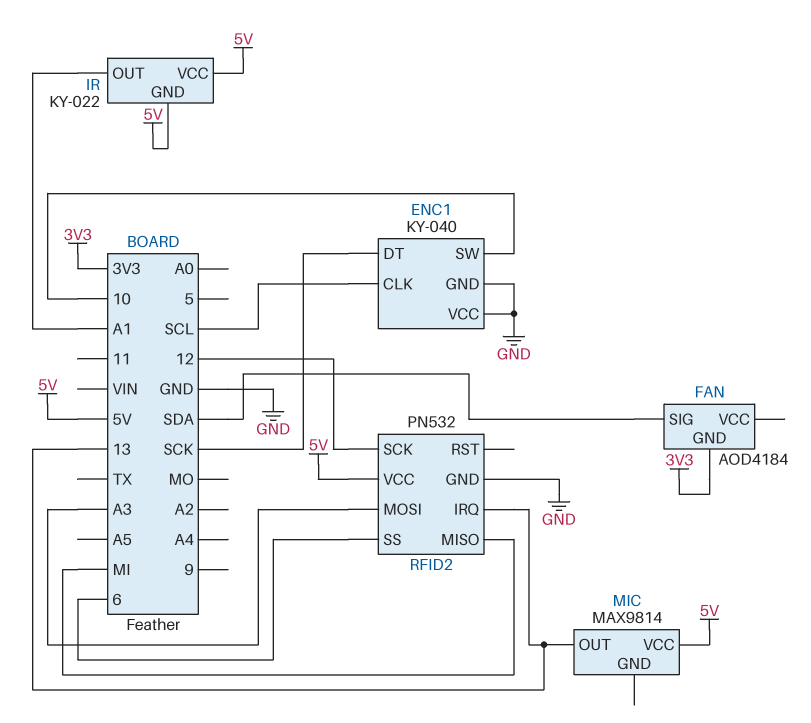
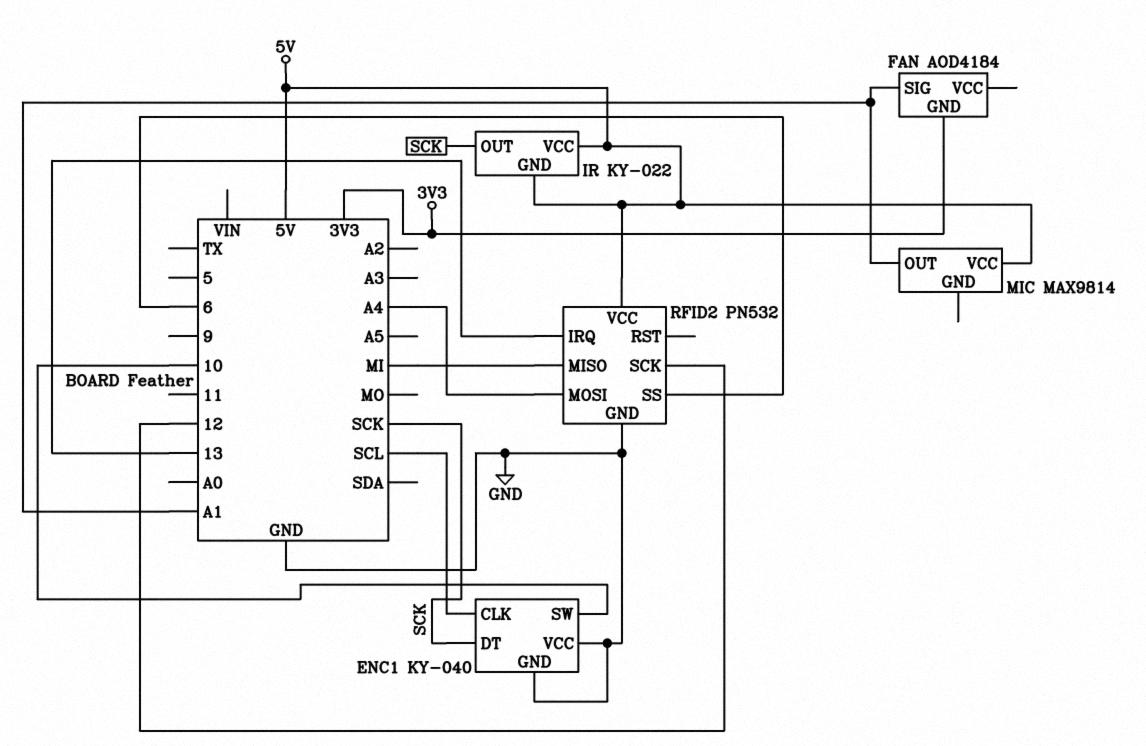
FAN pin SIG: SDA -> A1
IR pin OUT: A1 -> SCK
MIC pin OUT: 13 -> A1
RFID2 pin MOSI: A3 -> A4

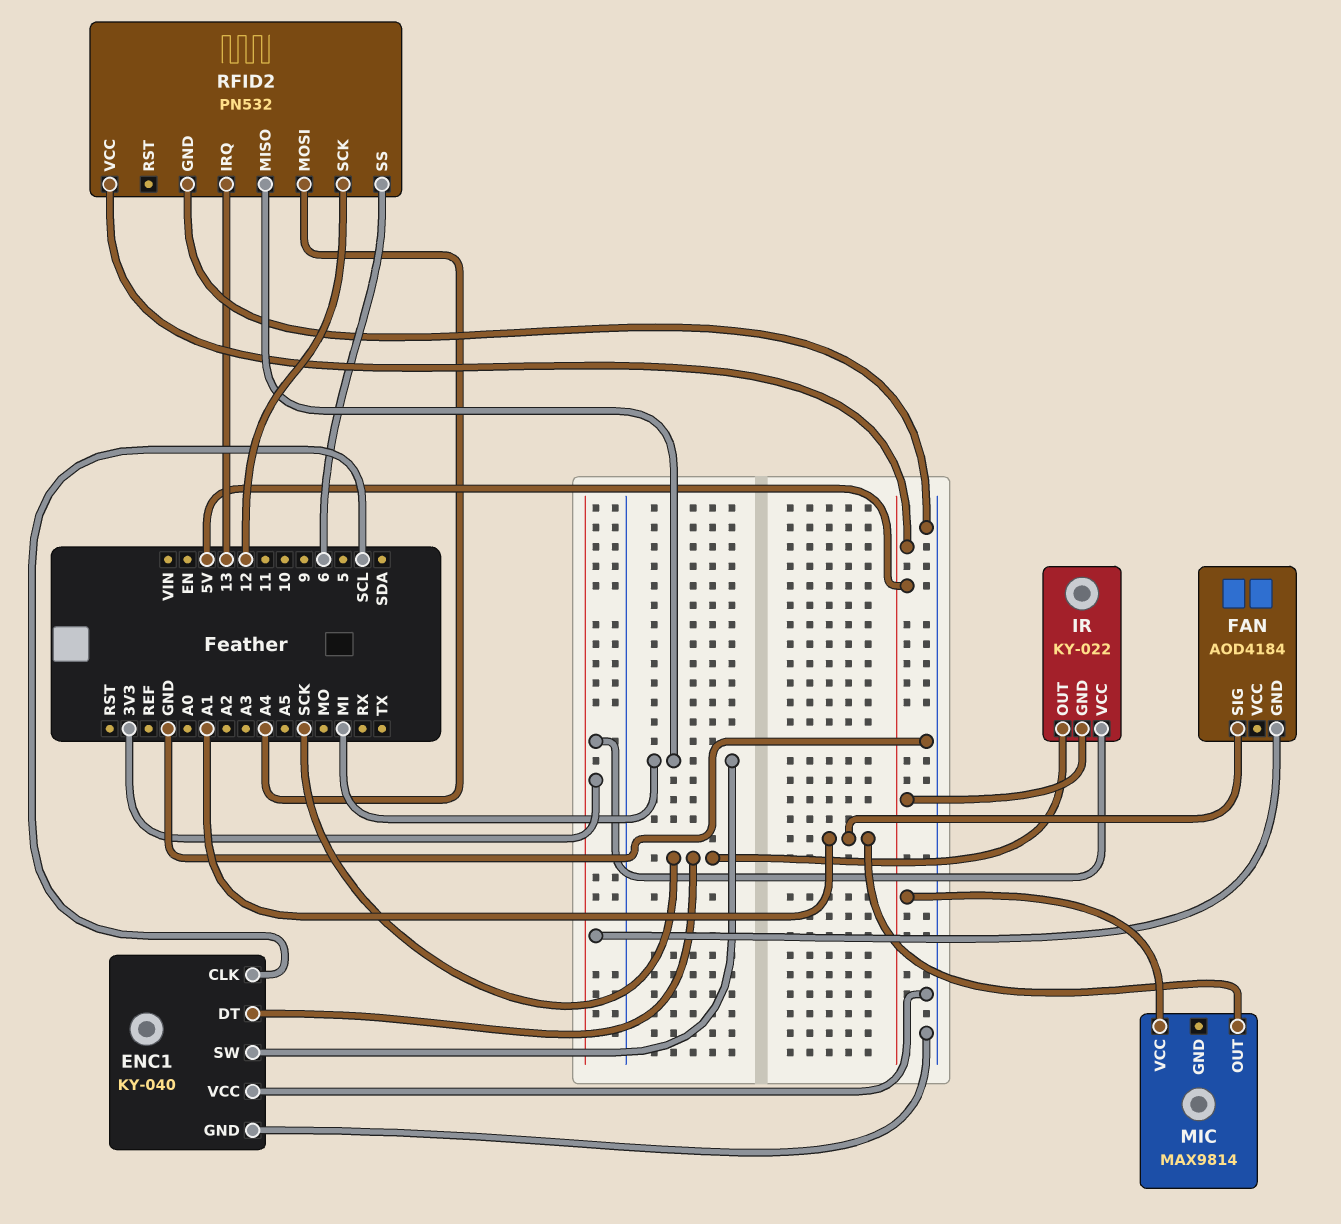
ENC1 pin SW: 10 -> MI
IR pin VCC: 5V -> 3V3

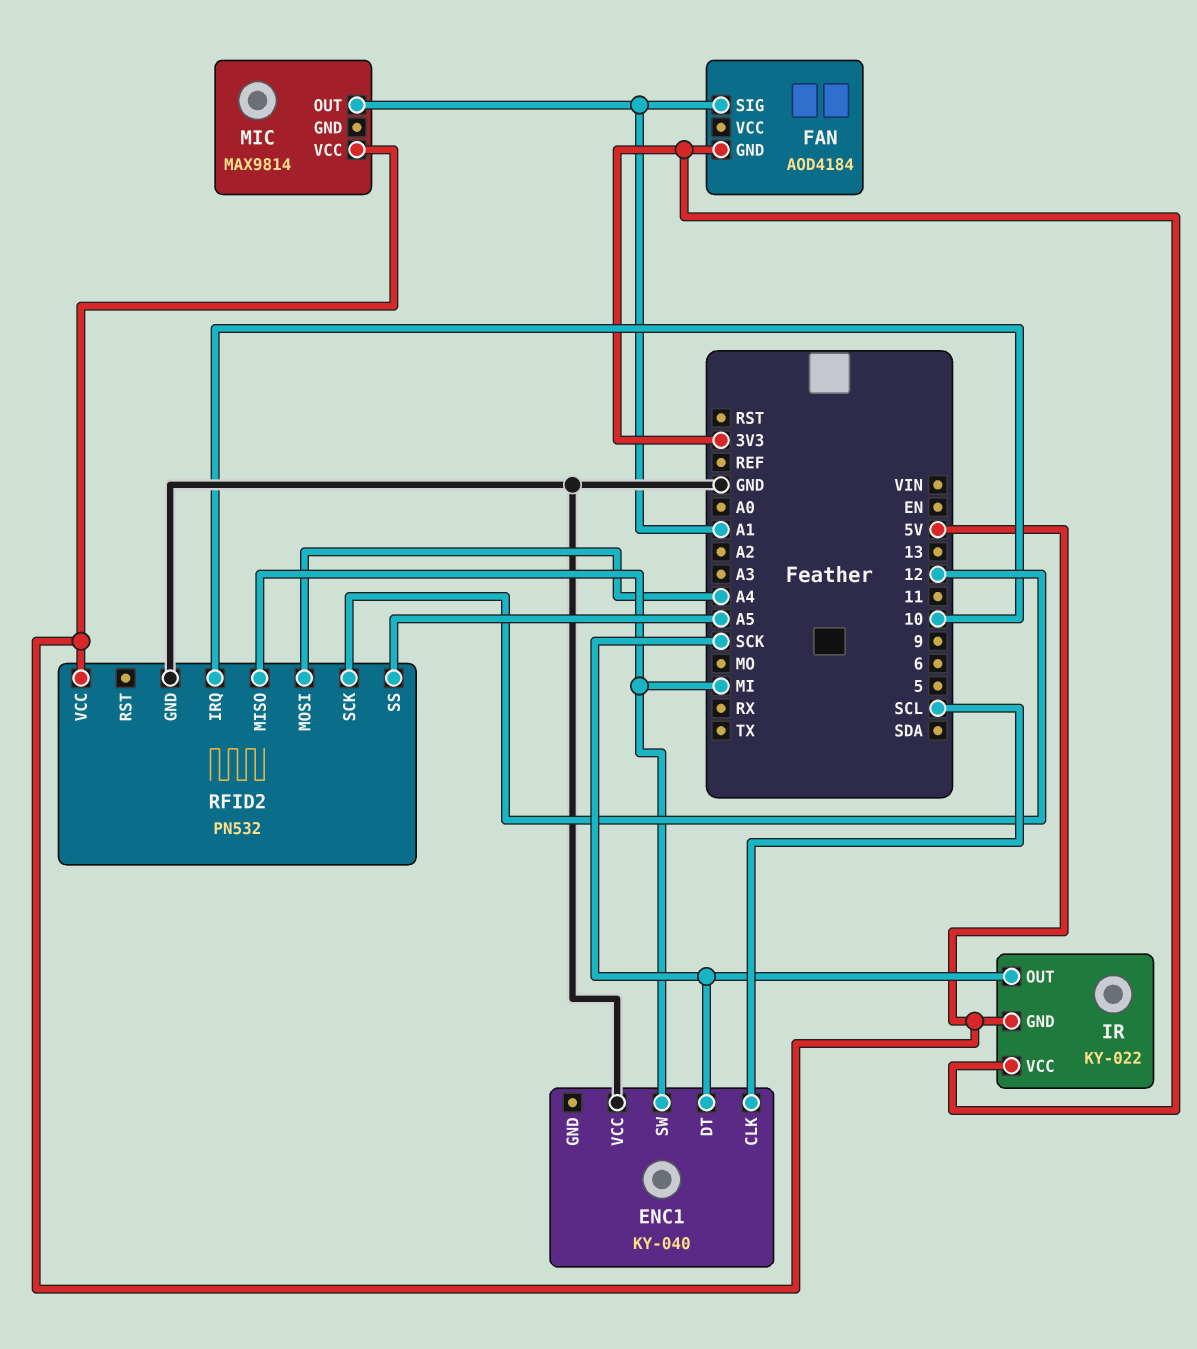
ENC1 pin GND: GND -> none
RFID2 pin IRQ: 13 -> 10
RFID2 pin SS: 6 -> A5

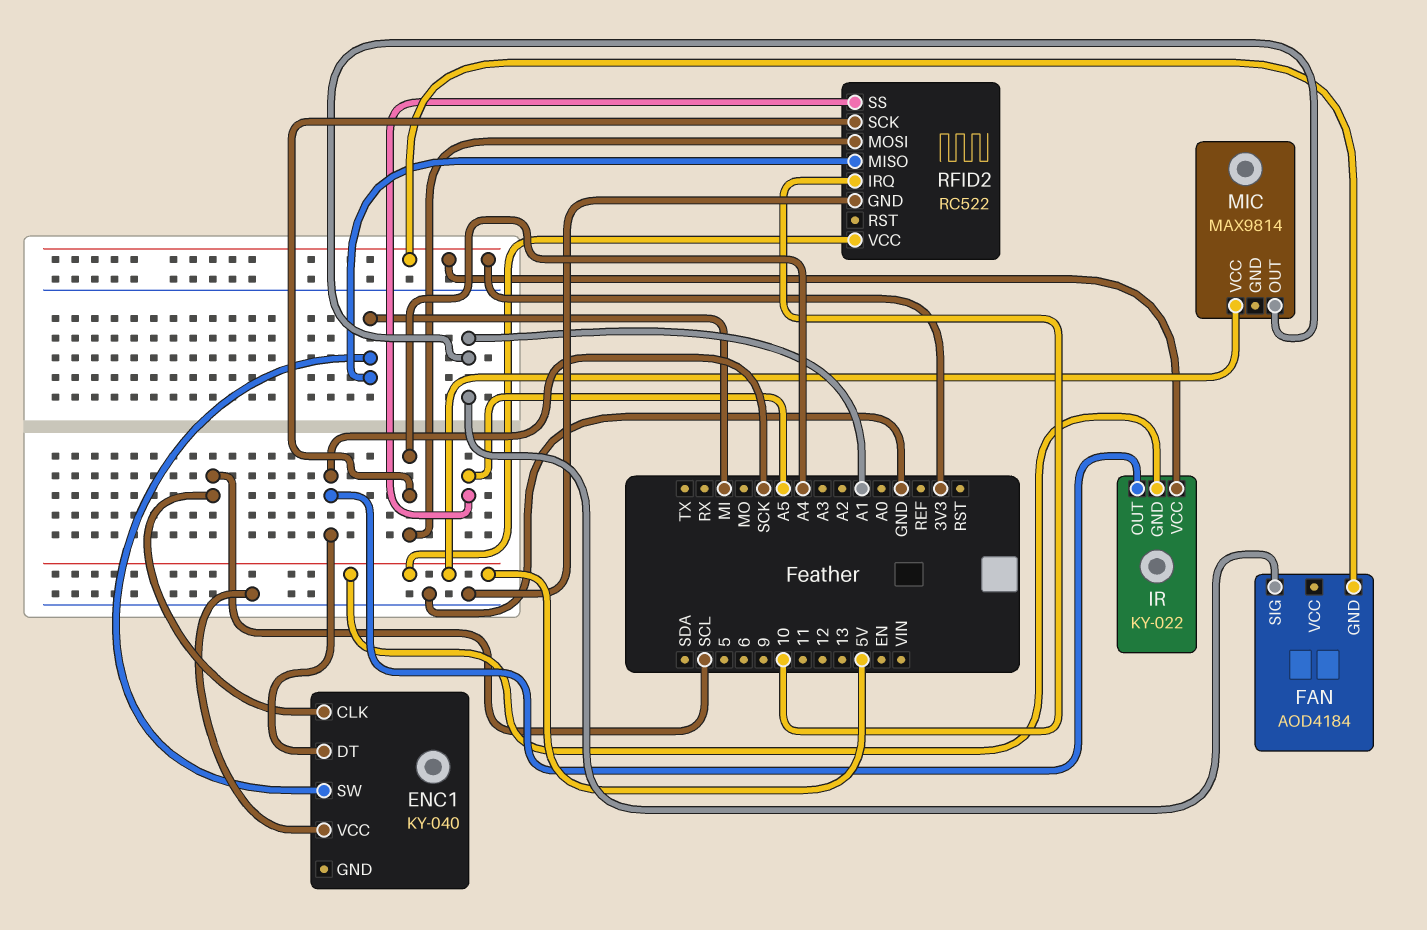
RFID2: PN532 -> RC522
RFID2 pin SCK: 12 -> A4

